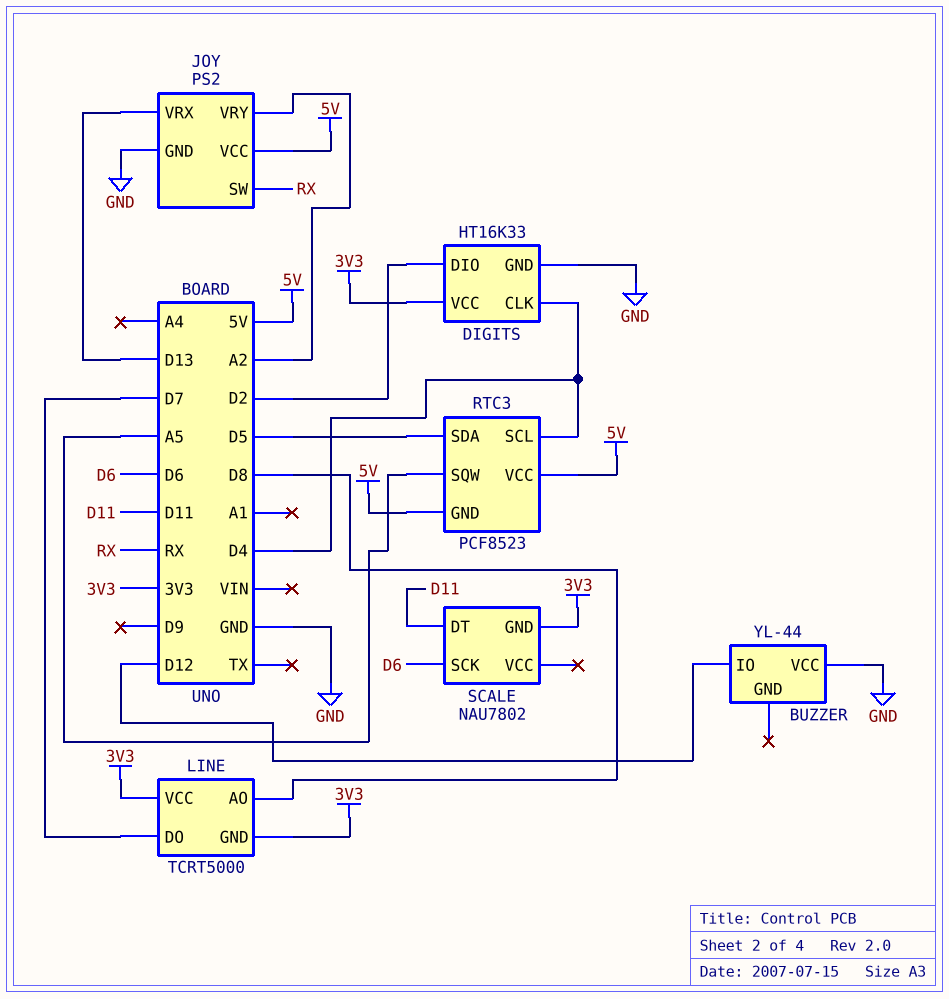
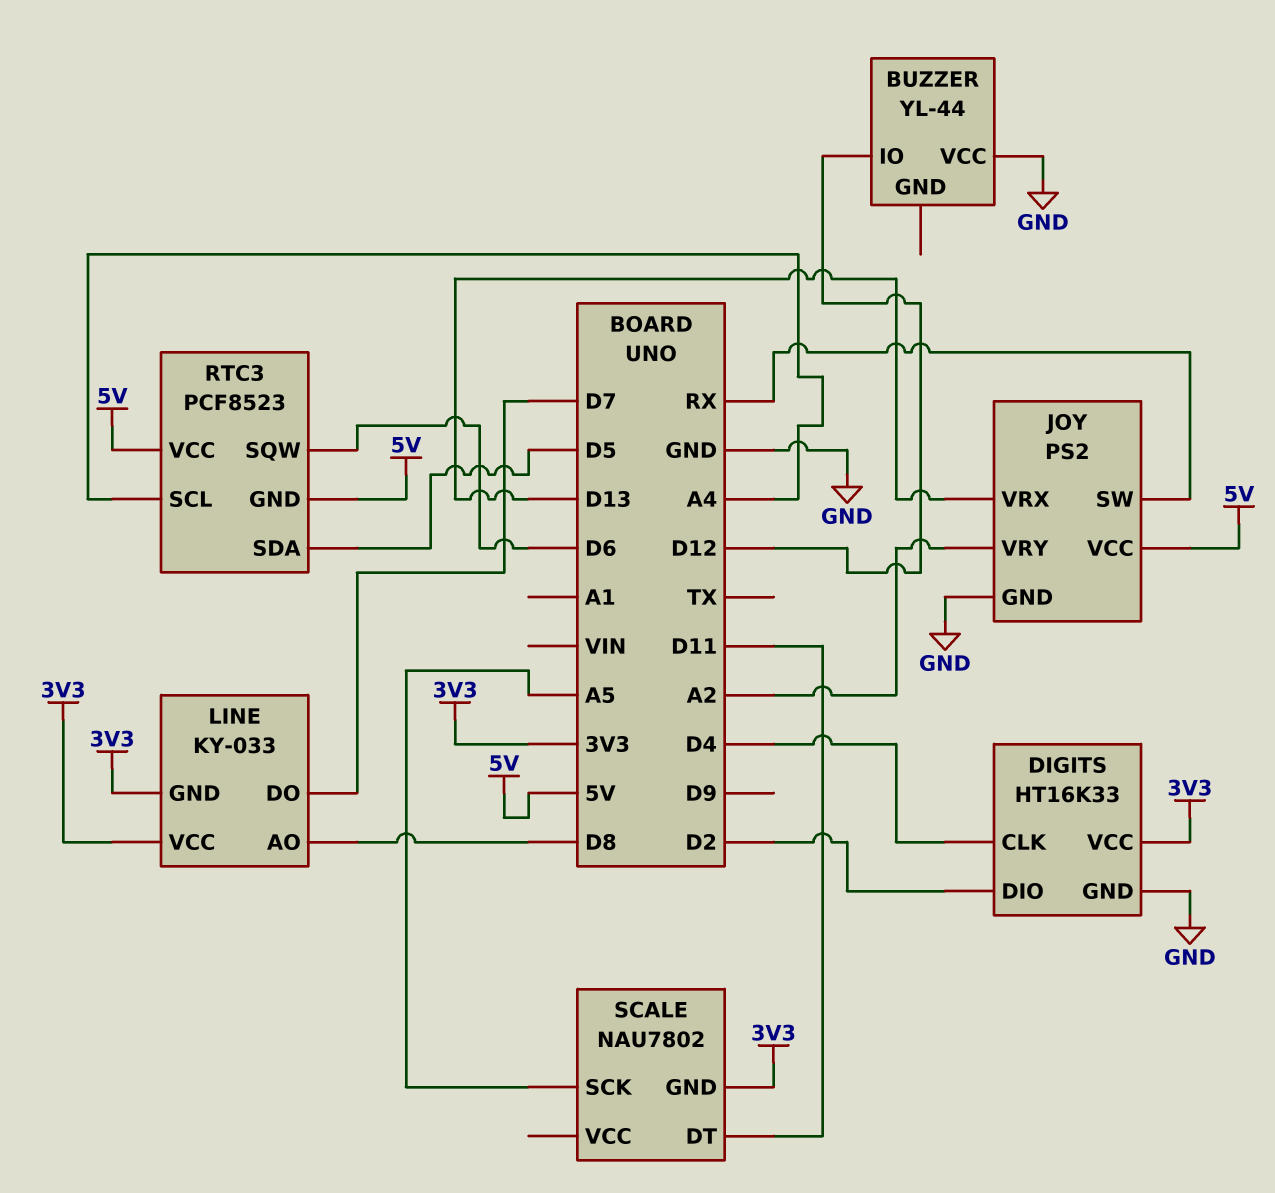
LINE: TCRT5000 -> KY-033
RTC3 pin SCL: D4 -> A4
RTC3 pin SQW: A5 -> D6
SCALE pin SCK: D6 -> A5

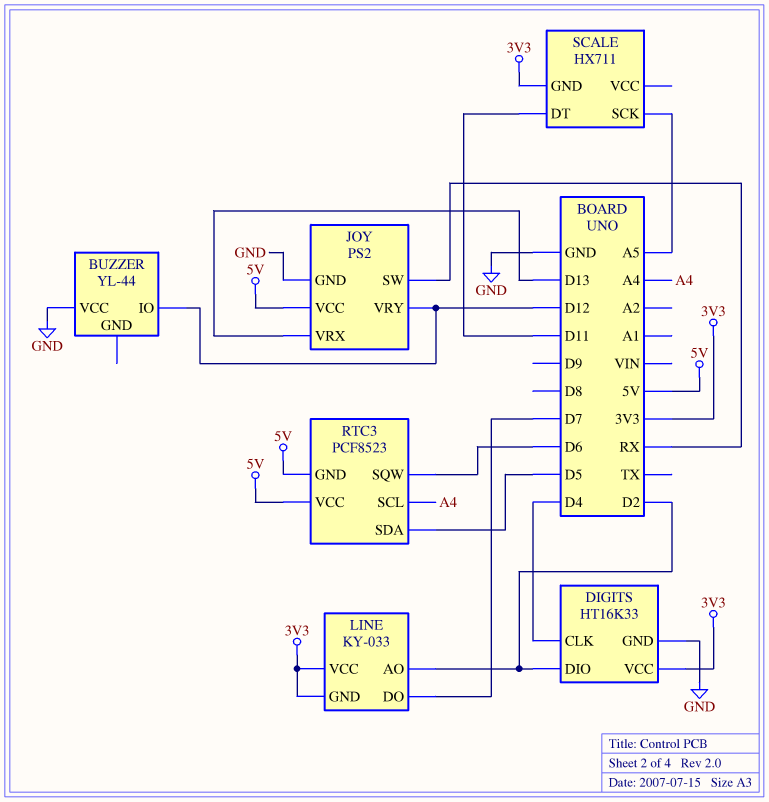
JOY pin VRY: A2 -> D12
LINE pin AO: D8 -> D2
SCALE: NAU7802 -> HX711

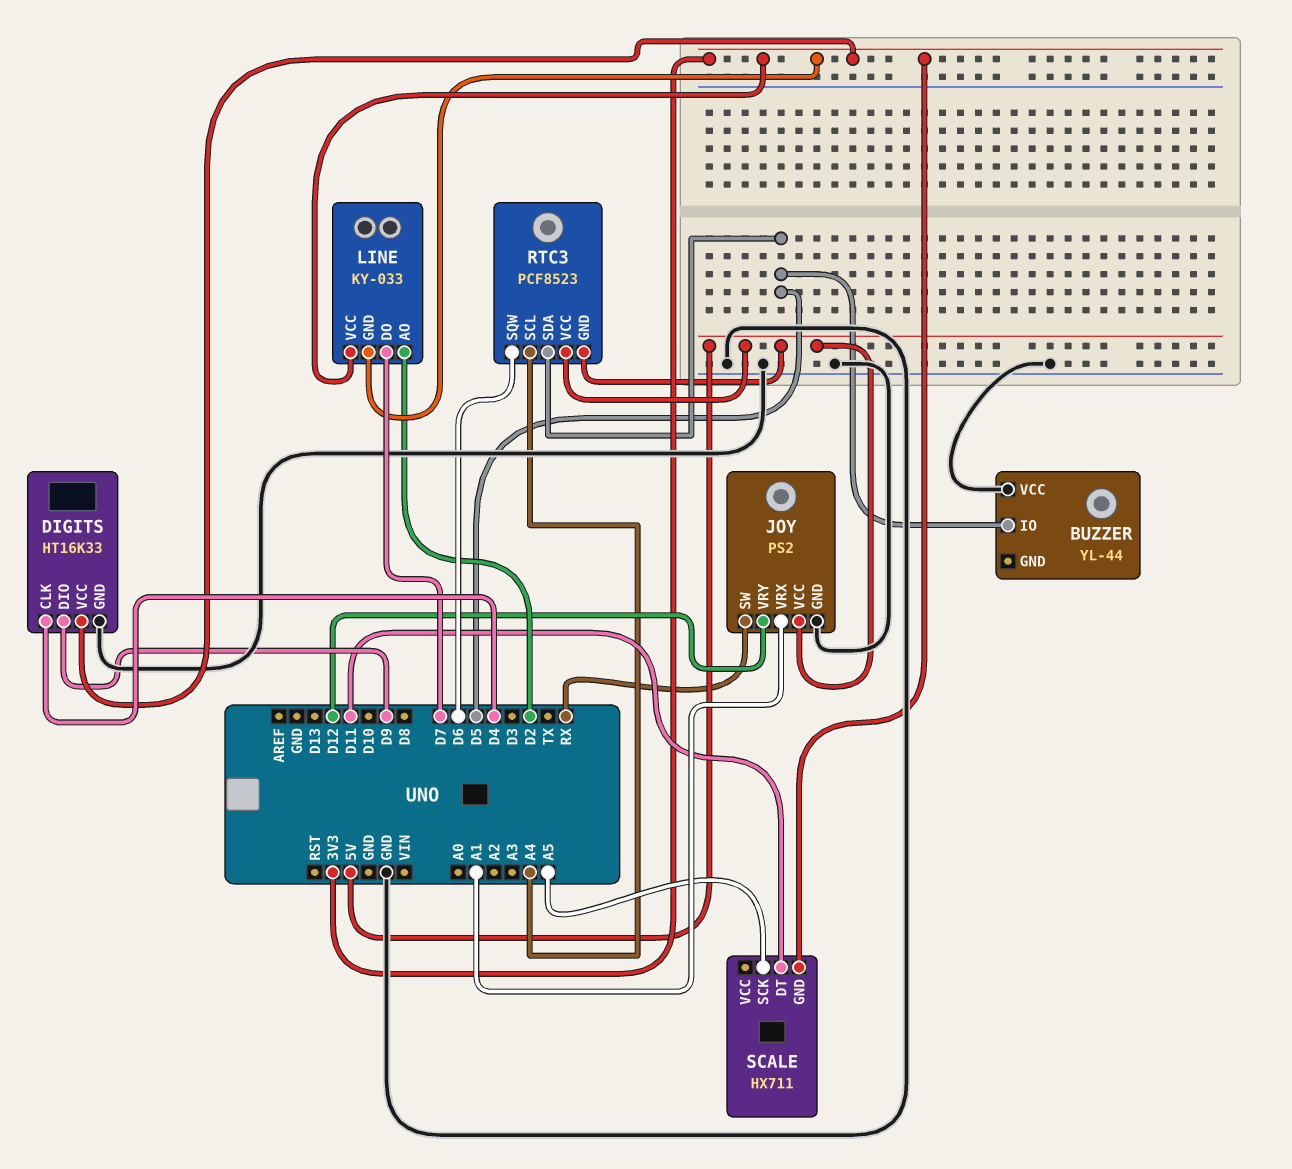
BUZZER pin IO: D12 -> D5
DIGITS pin DIO: D2 -> D9
JOY pin VRX: D13 -> A1

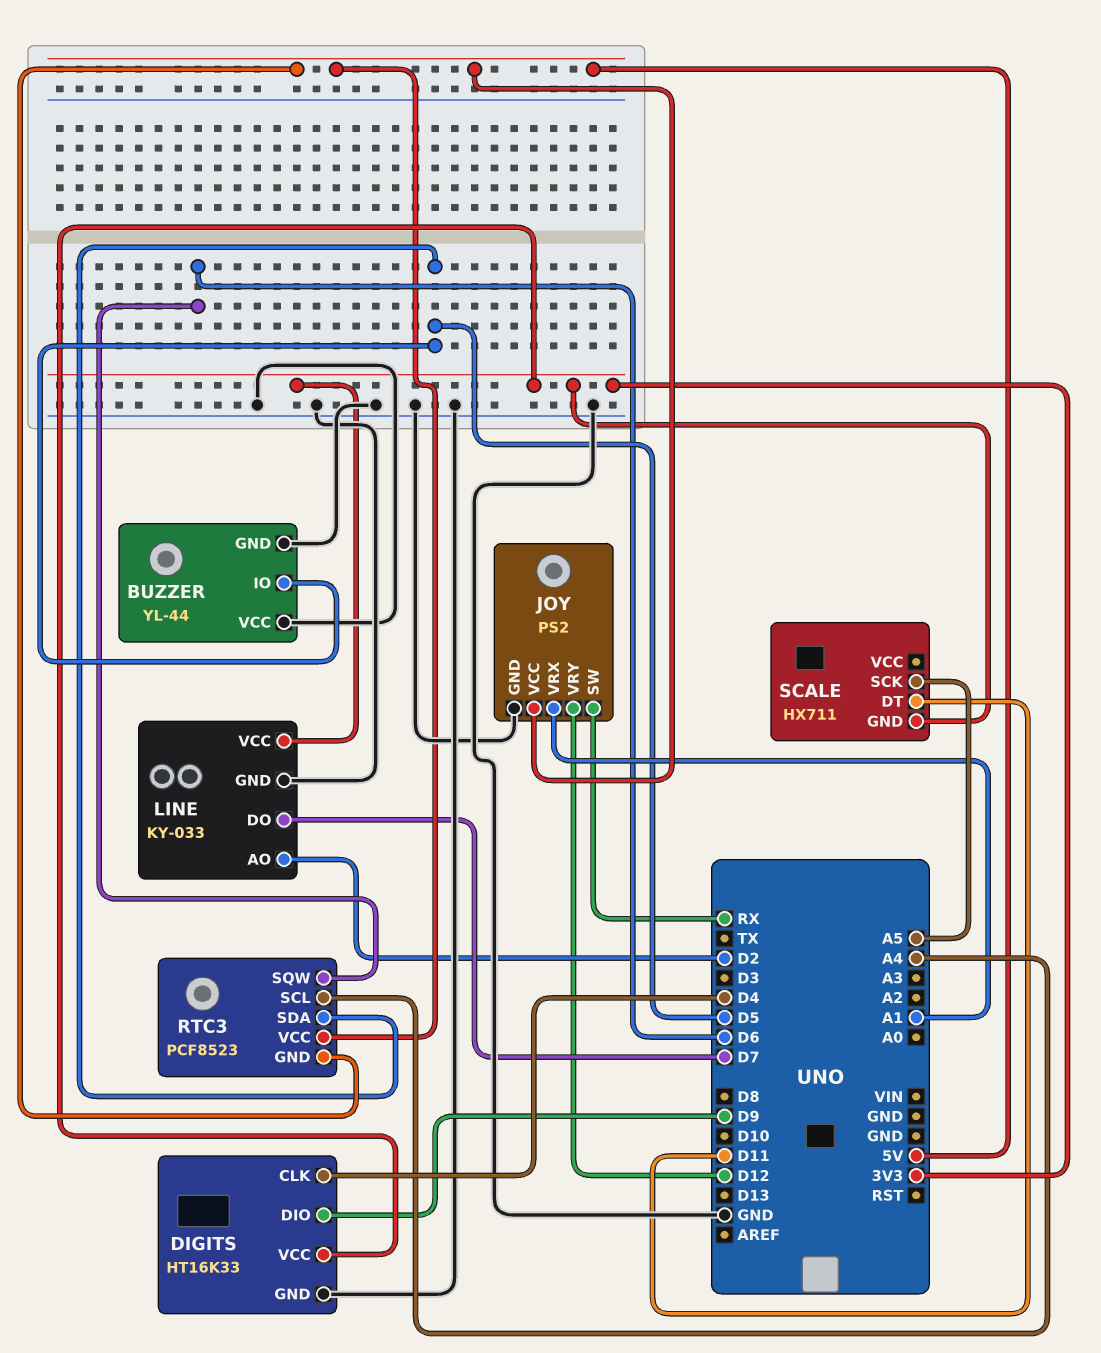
BUZZER pin GND: none -> GND
LINE pin GND: 3V3 -> GND

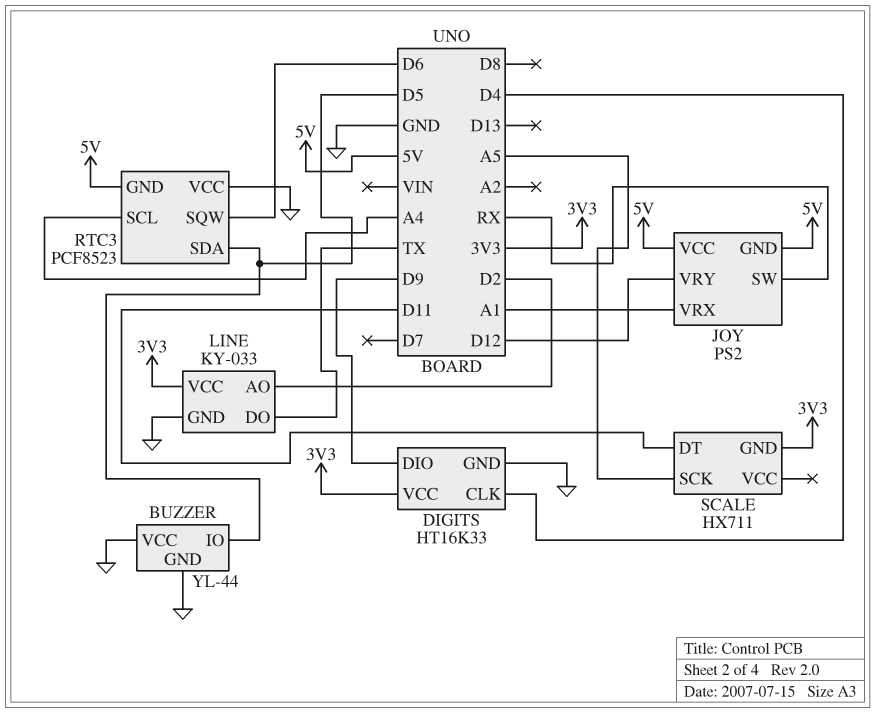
JOY pin GND: GND -> 5V
LINE pin DO: D7 -> TX
RTC3 pin VCC: 5V -> GND

